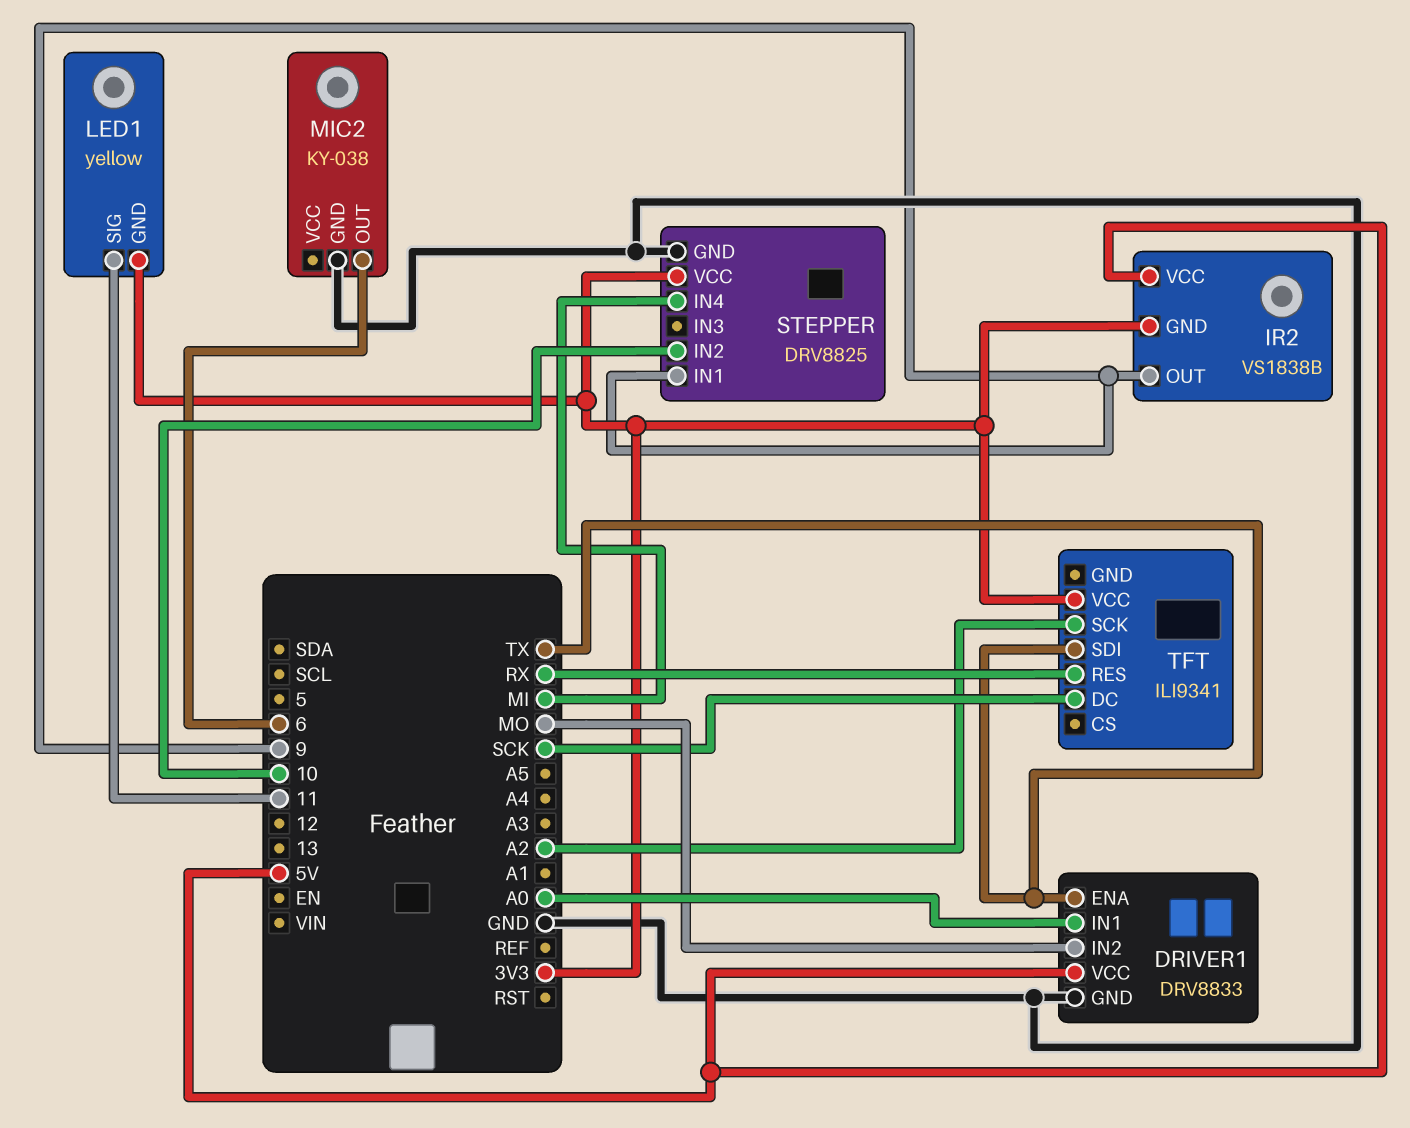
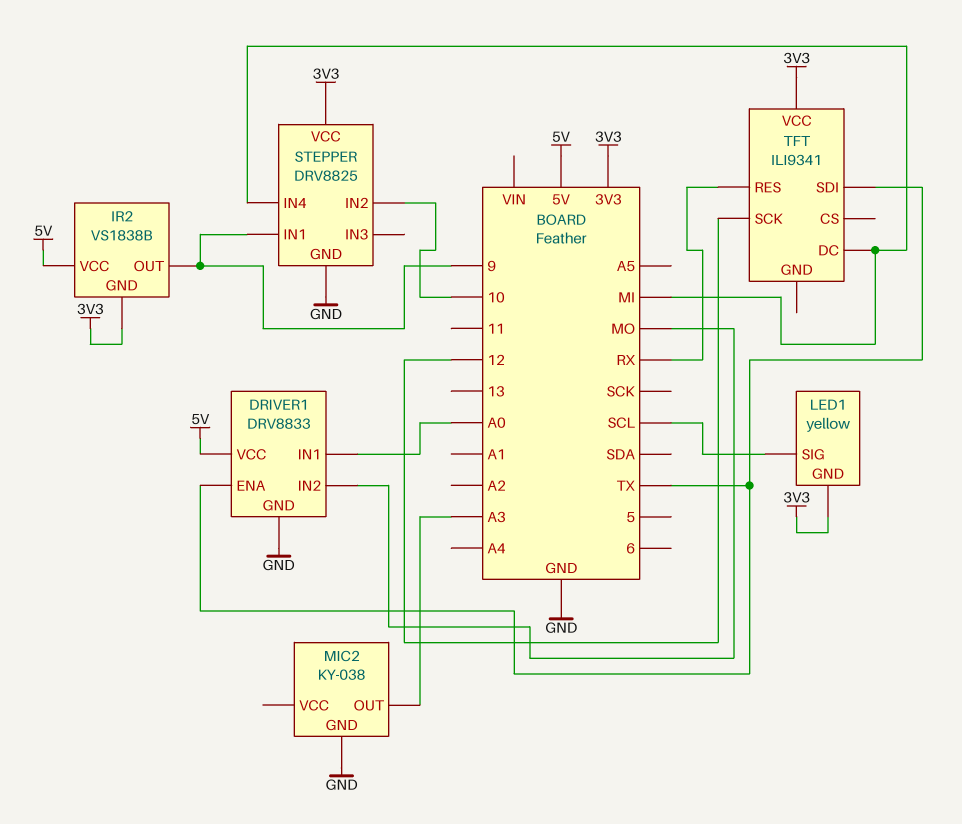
LED1 pin SIG: 11 -> SCL
MIC2 pin OUT: 6 -> A3
TFT pin DC: SCK -> MI
TFT pin SCK: A2 -> 12

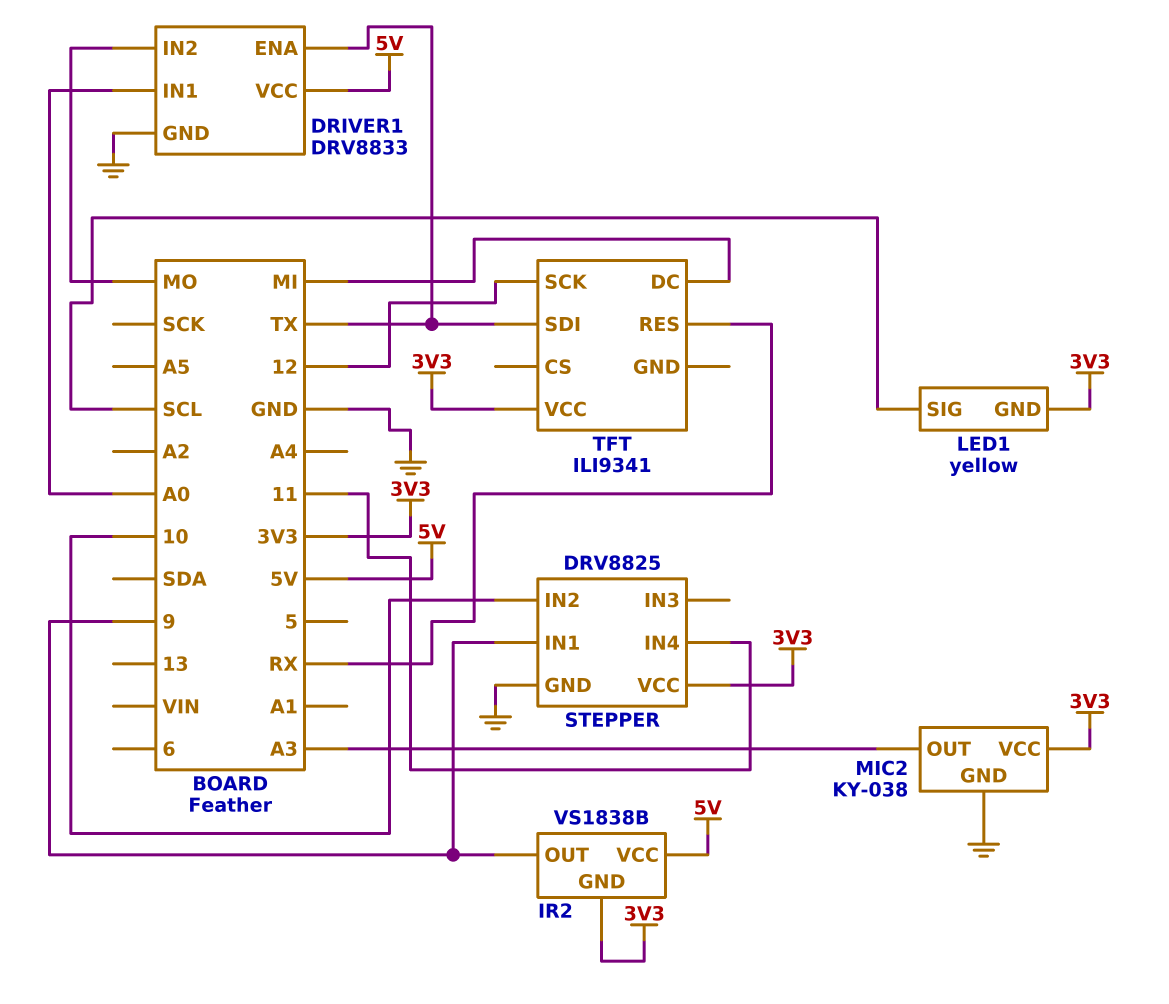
MIC2 pin VCC: none -> 3V3
STEPPER pin IN4: MI -> 11

